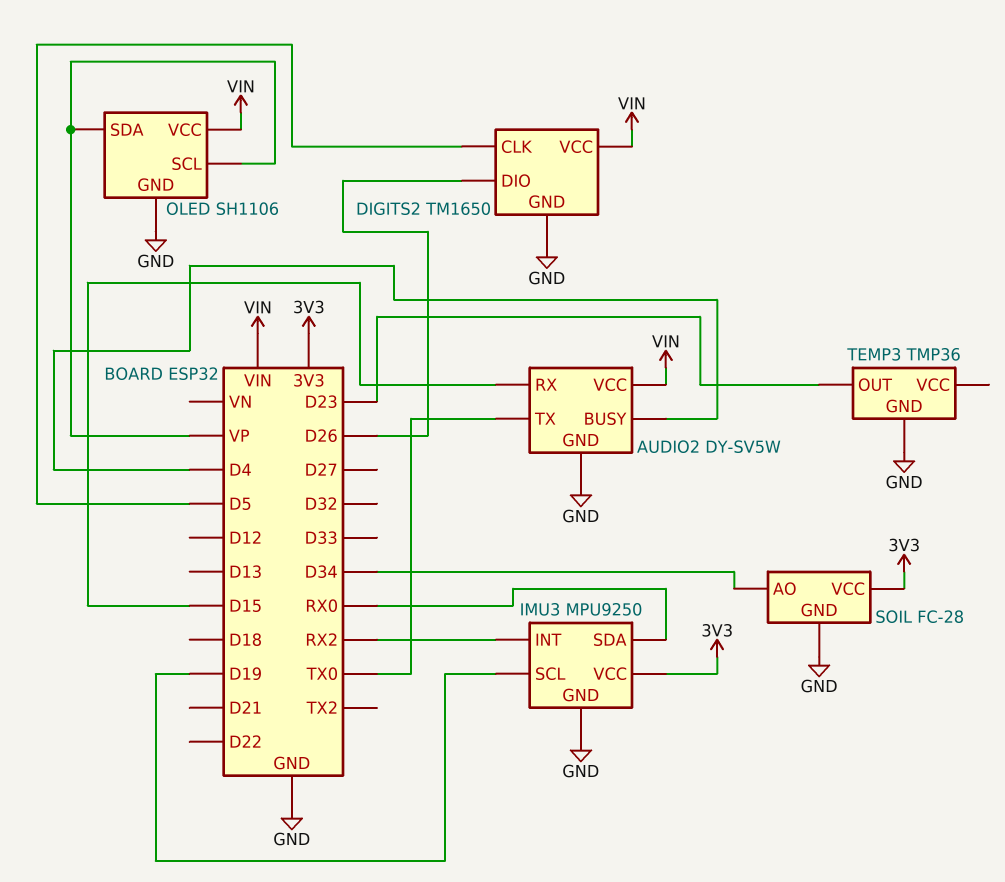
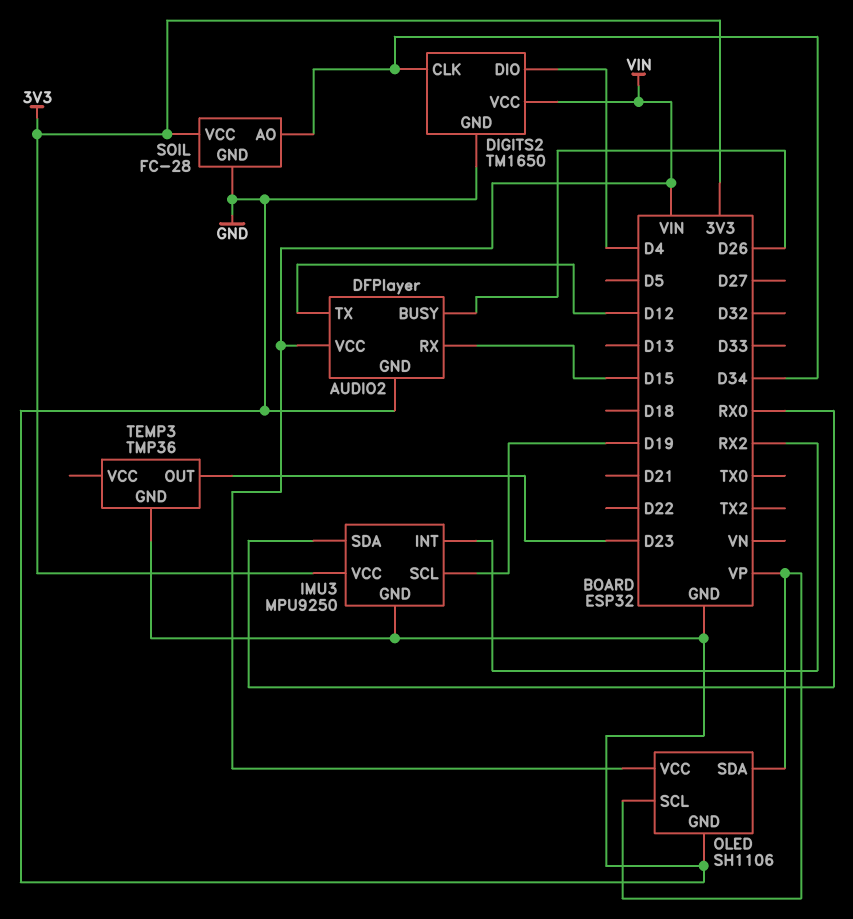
AUDIO2: DY-SV5W -> DFPlayer
AUDIO2 pin BUSY: D4 -> D26
AUDIO2 pin TX: TX0 -> D12
DIGITS2 pin CLK: D5 -> D34
DIGITS2 pin DIO: D26 -> D4

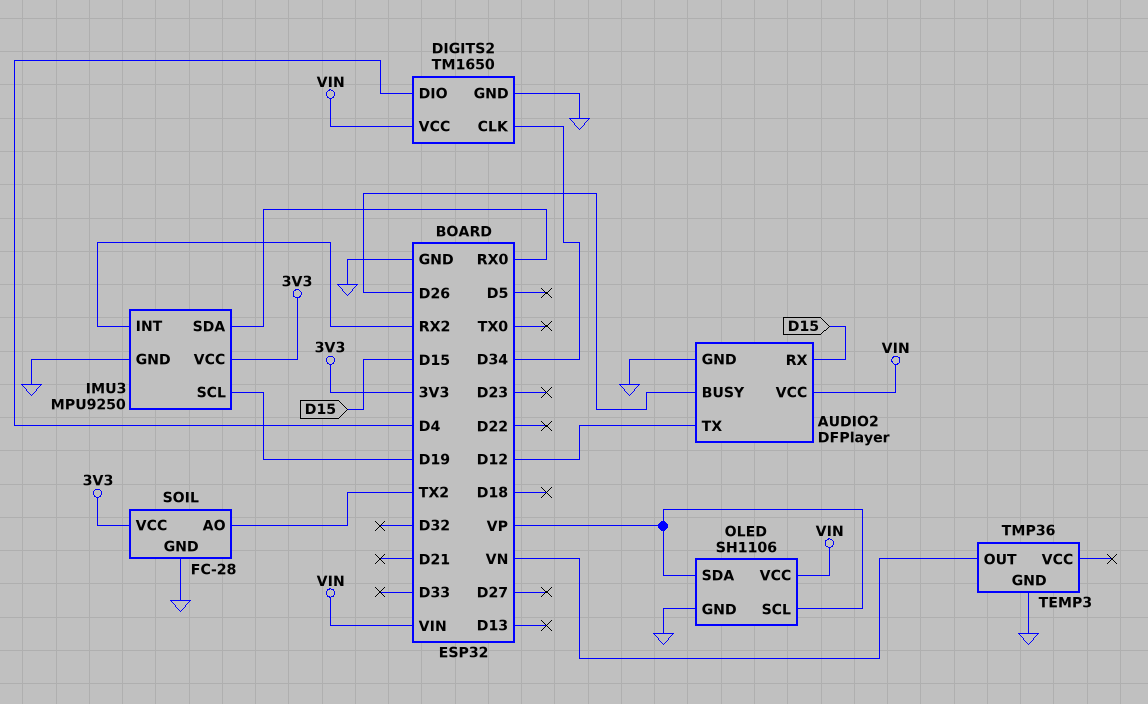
SOIL pin AO: D34 -> TX2
TEMP3 pin OUT: D23 -> VN

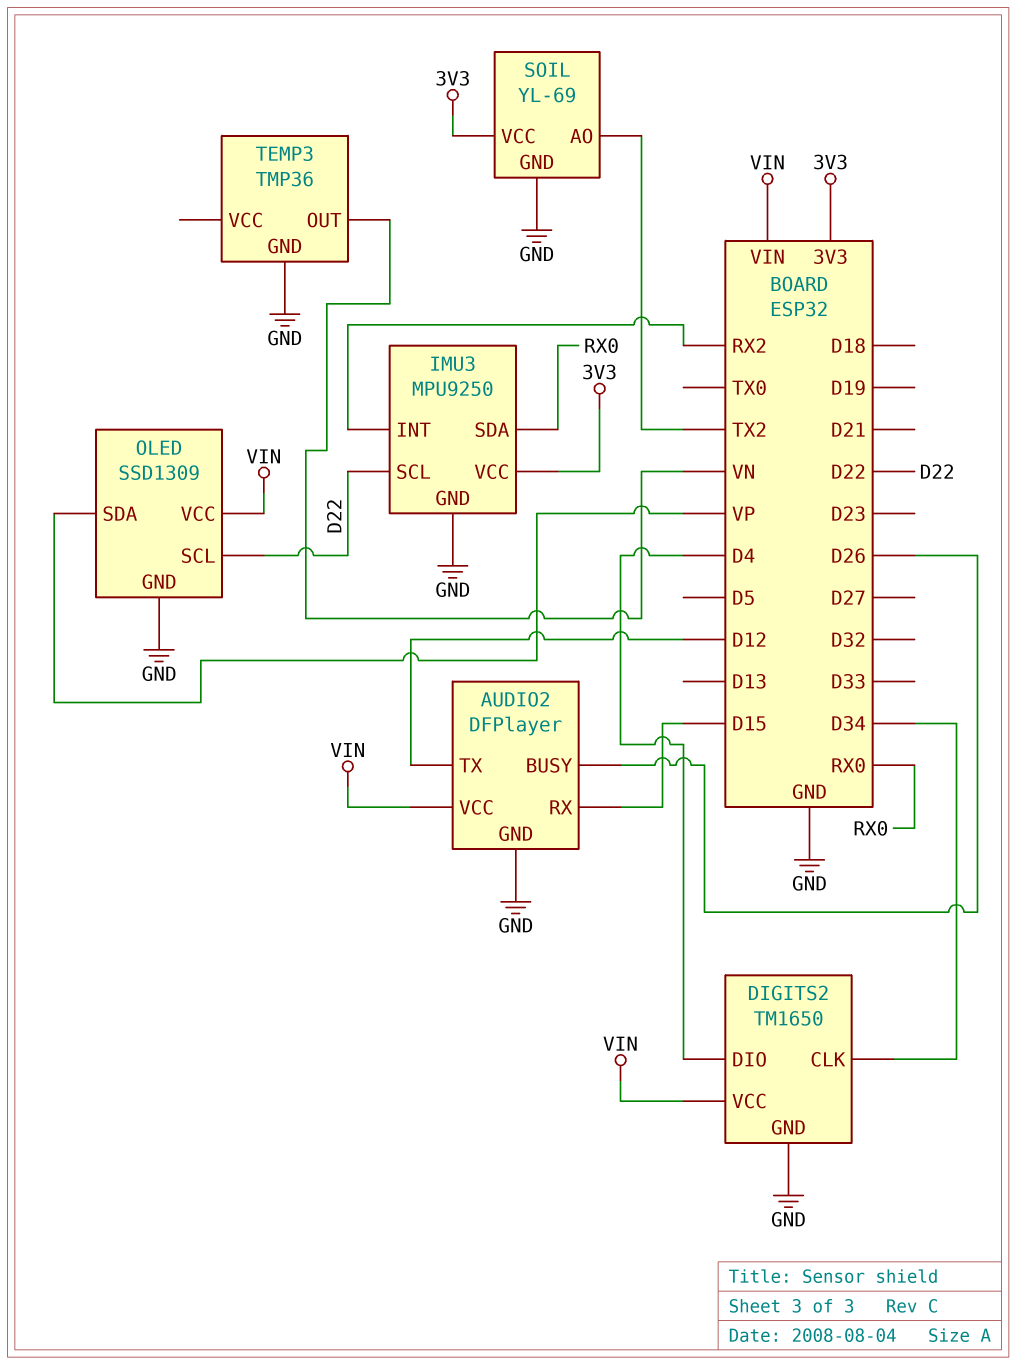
IMU3 pin SCL: D19 -> D22
OLED: SH1106 -> SSD1309
OLED pin SCL: VP -> D22
SOIL: FC-28 -> YL-69

